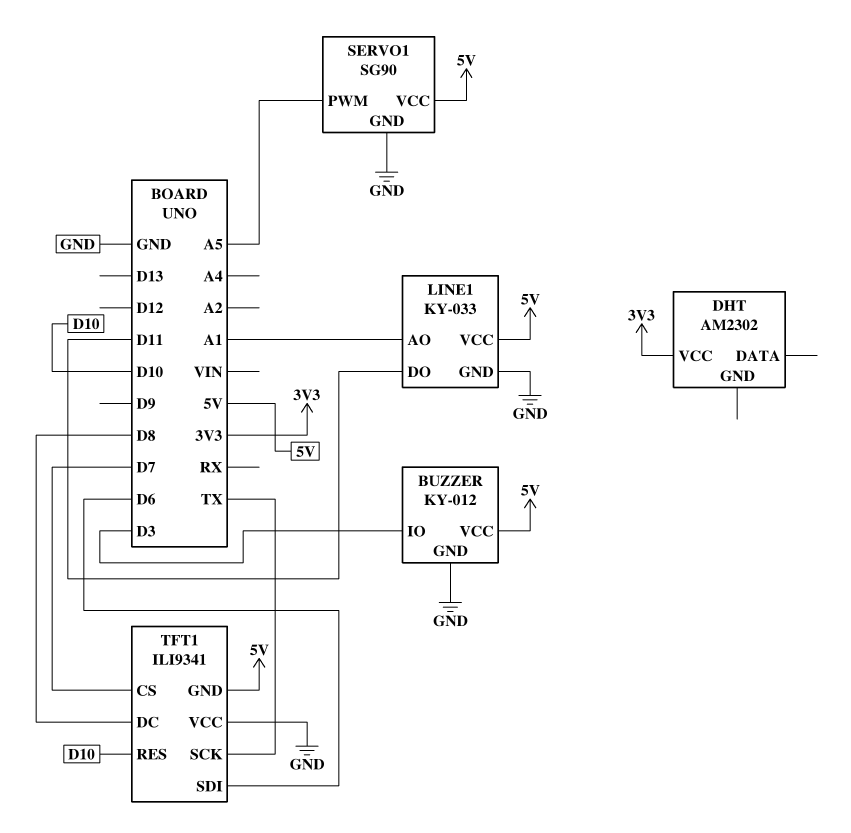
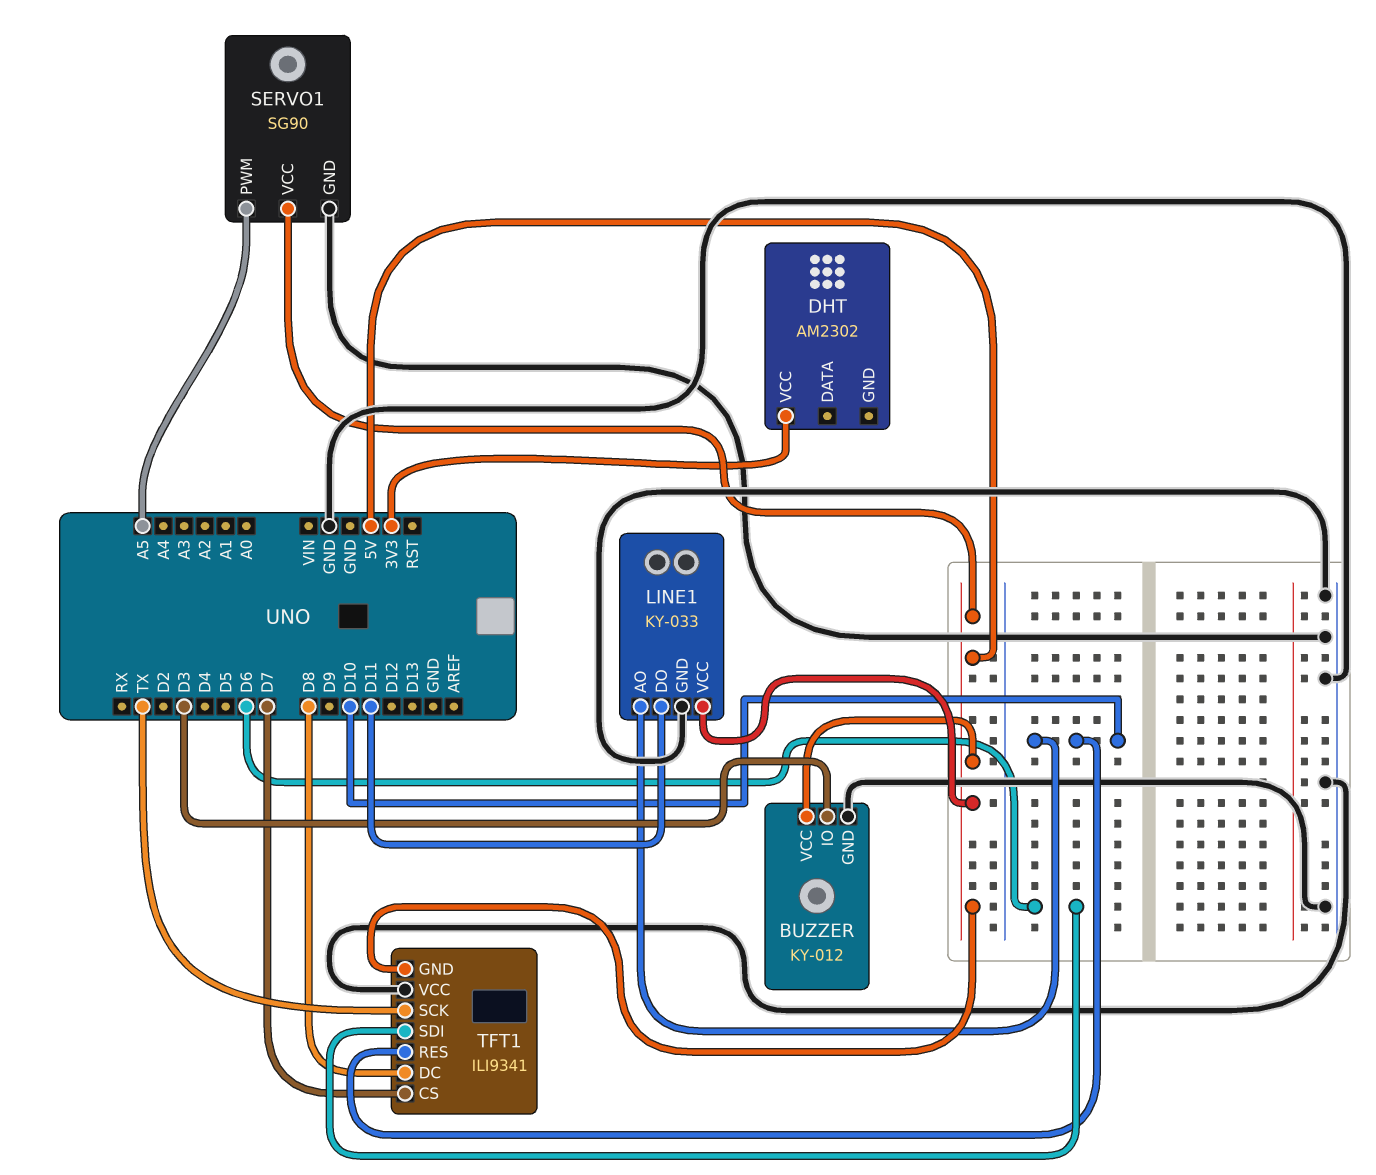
LINE1 pin AO: A1 -> D10

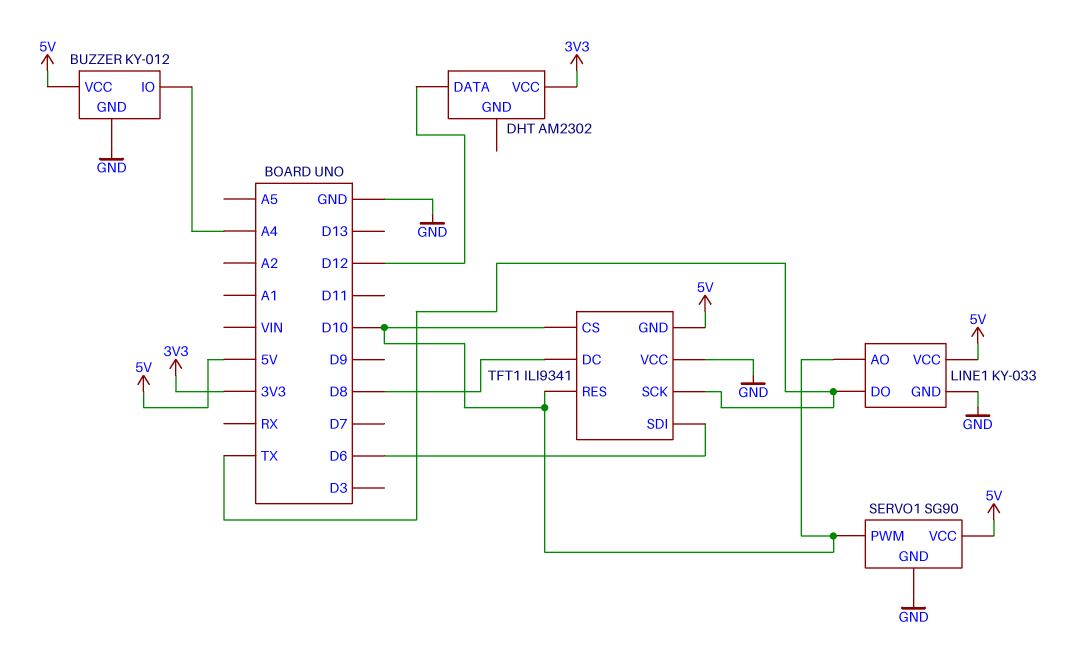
BUZZER pin IO: D3 -> A4
DHT pin DATA: none -> D12
LINE1 pin DO: D11 -> TX
SERVO1 pin PWM: A5 -> D10
TFT1 pin CS: D7 -> D10

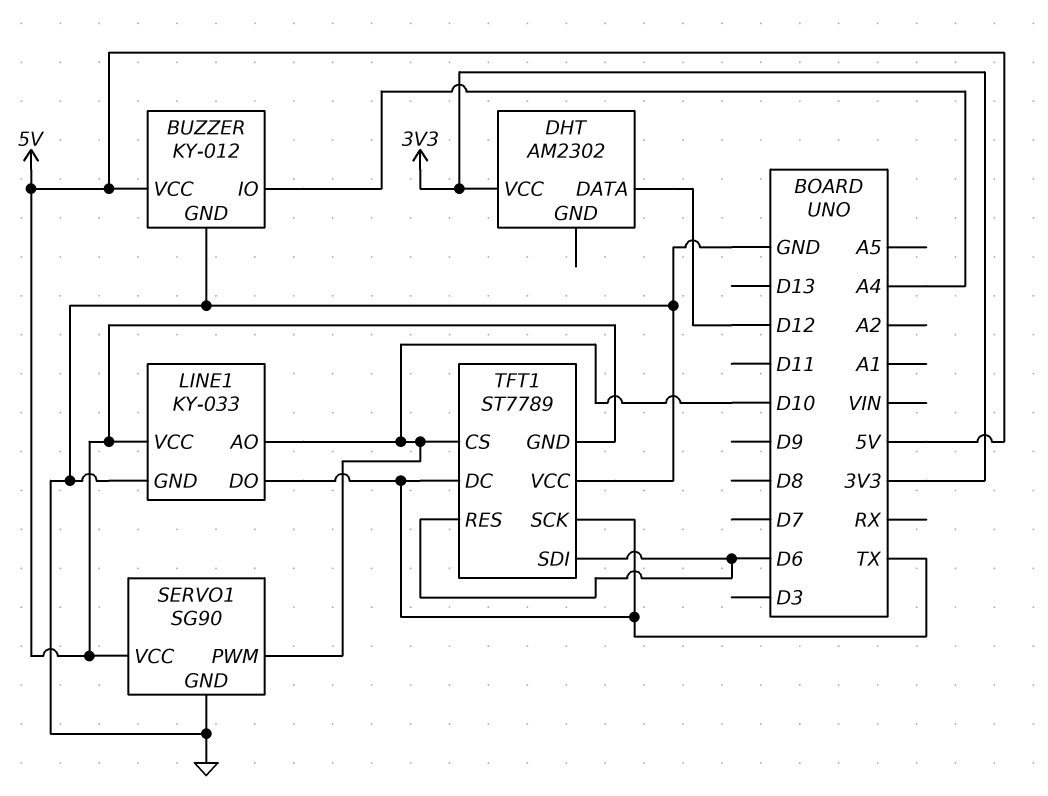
TFT1: ILI9341 -> ST7789
TFT1 pin DC: D8 -> TX
TFT1 pin RES: D10 -> D6

